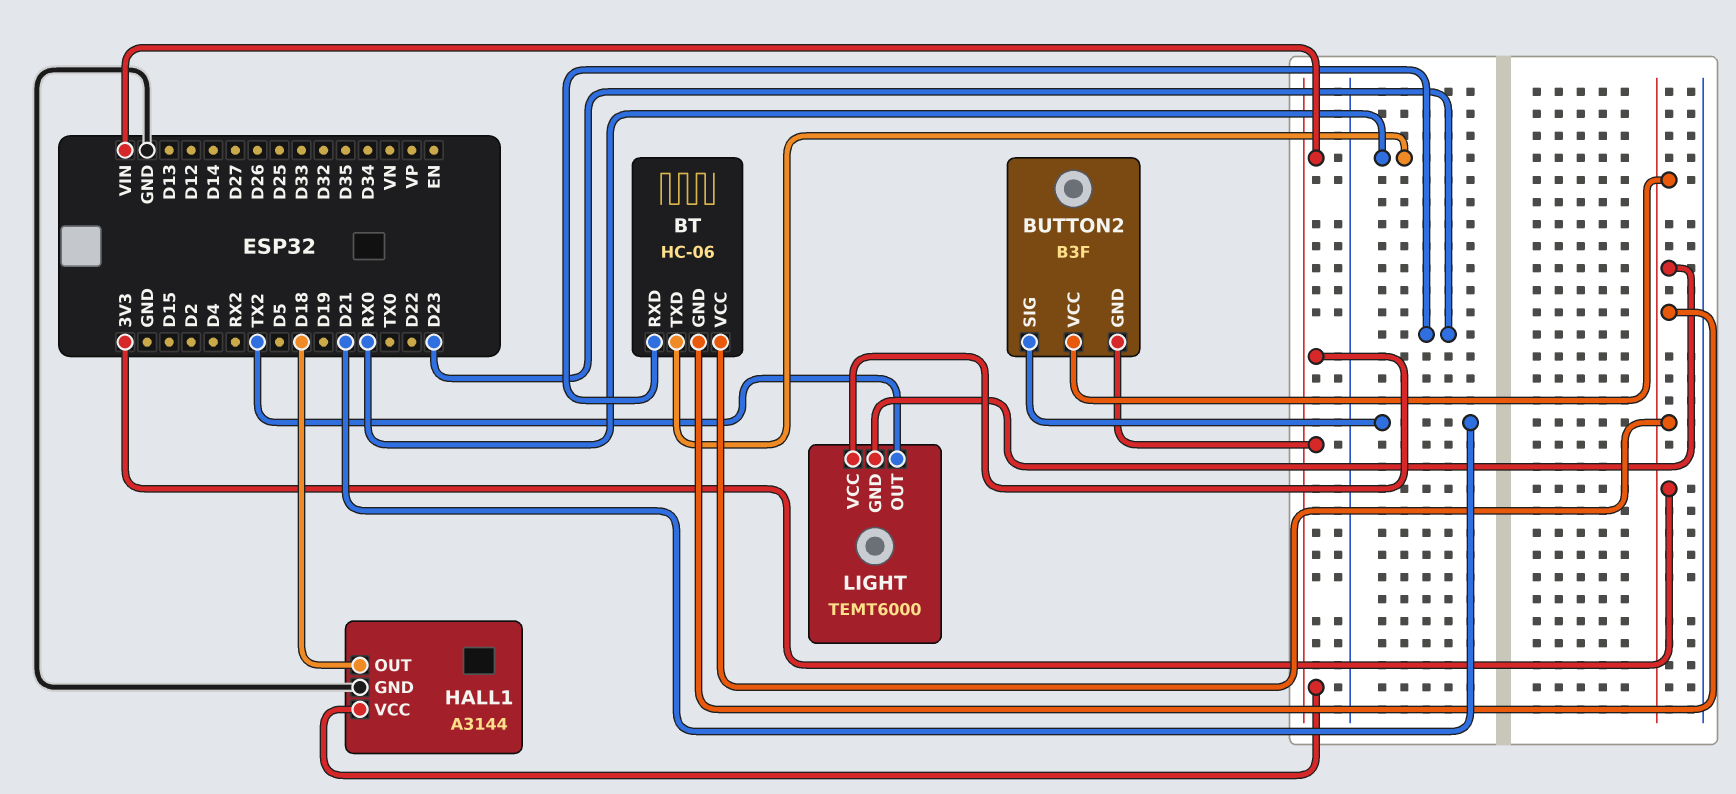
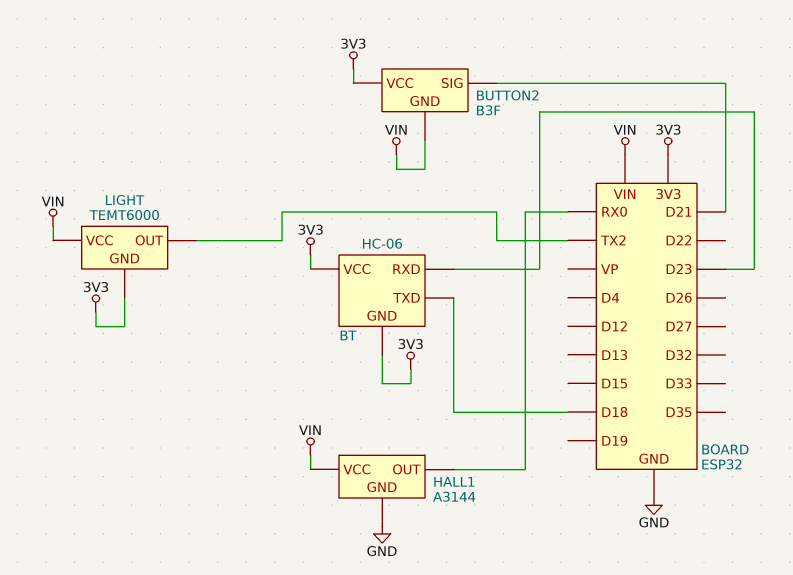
BT pin TXD: RX0 -> D18
HALL1 pin OUT: D18 -> RX0

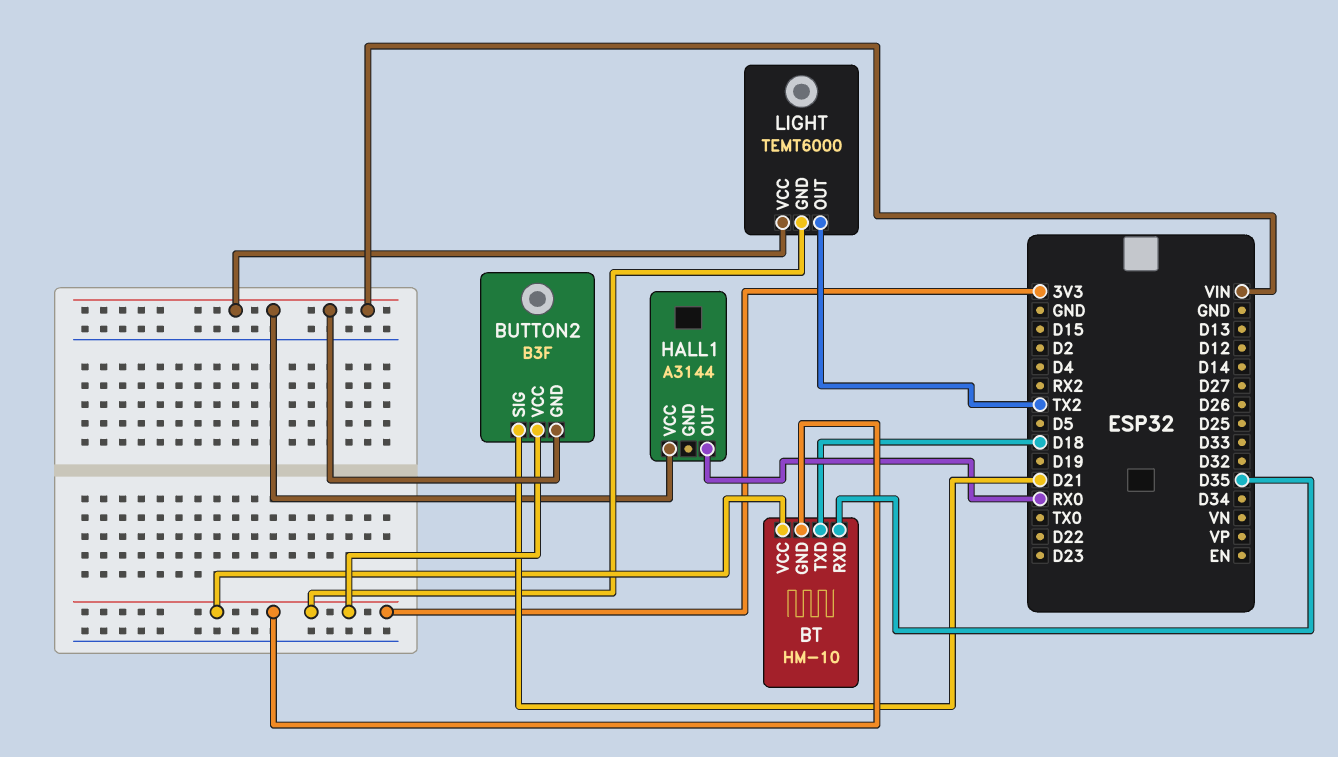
BT: HC-06 -> HM-10
BT pin RXD: D23 -> D35
HALL1 pin GND: GND -> none

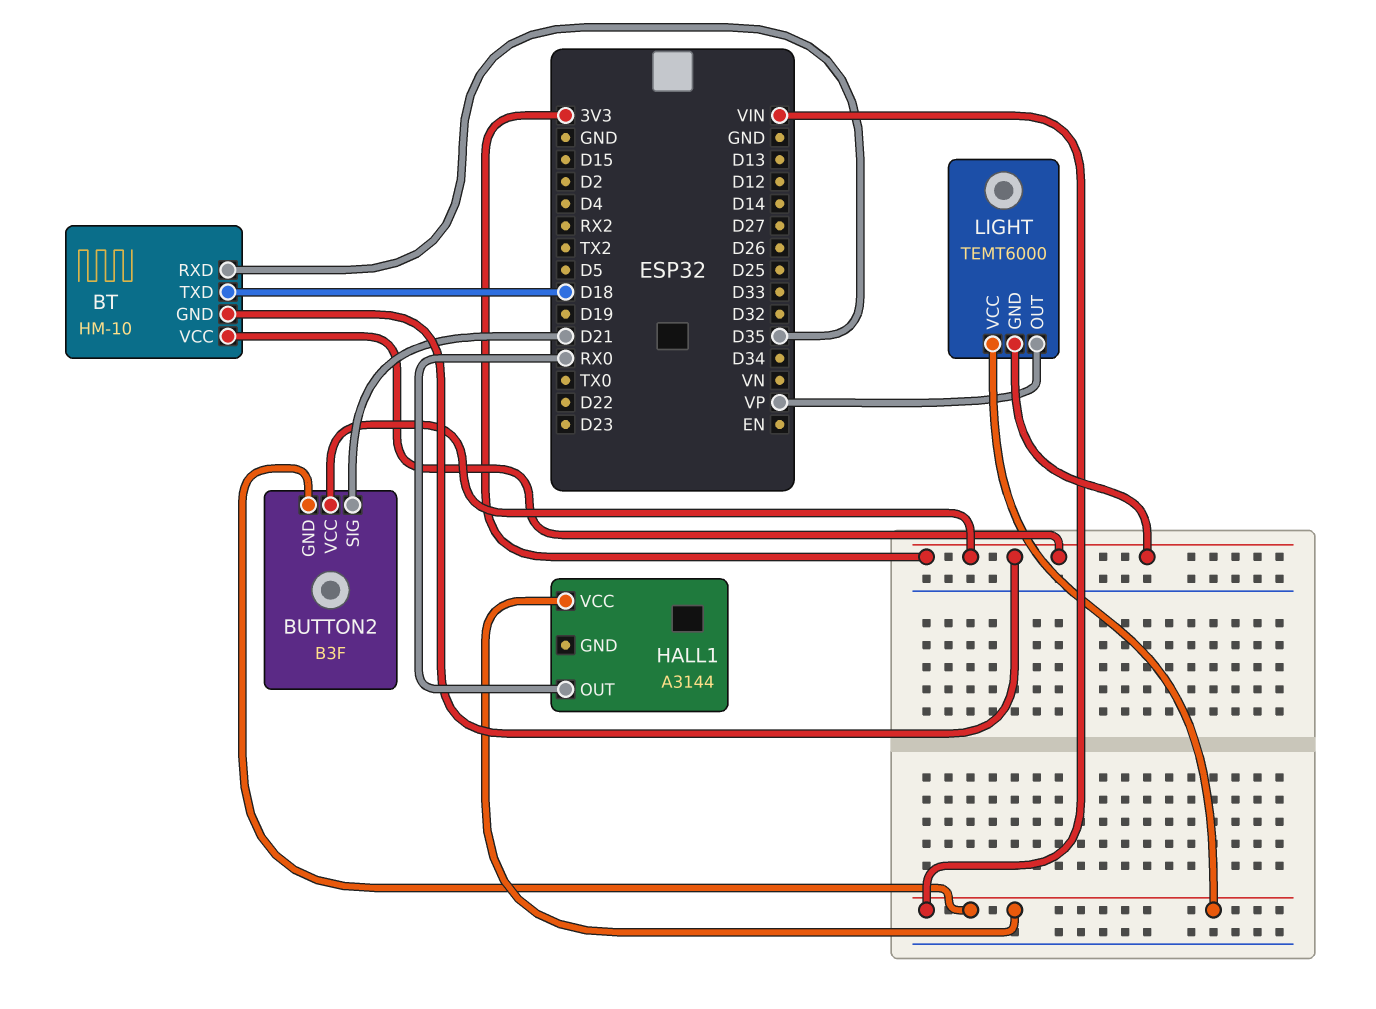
LIGHT pin OUT: TX2 -> VP

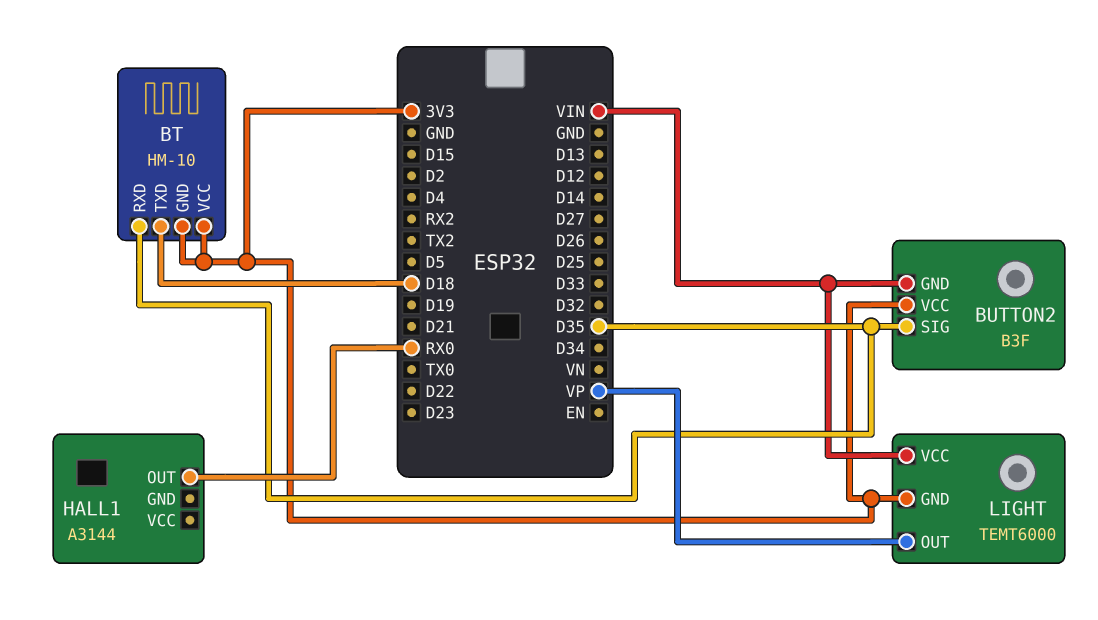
BUTTON2 pin SIG: D21 -> D35
HALL1 pin VCC: VIN -> none

